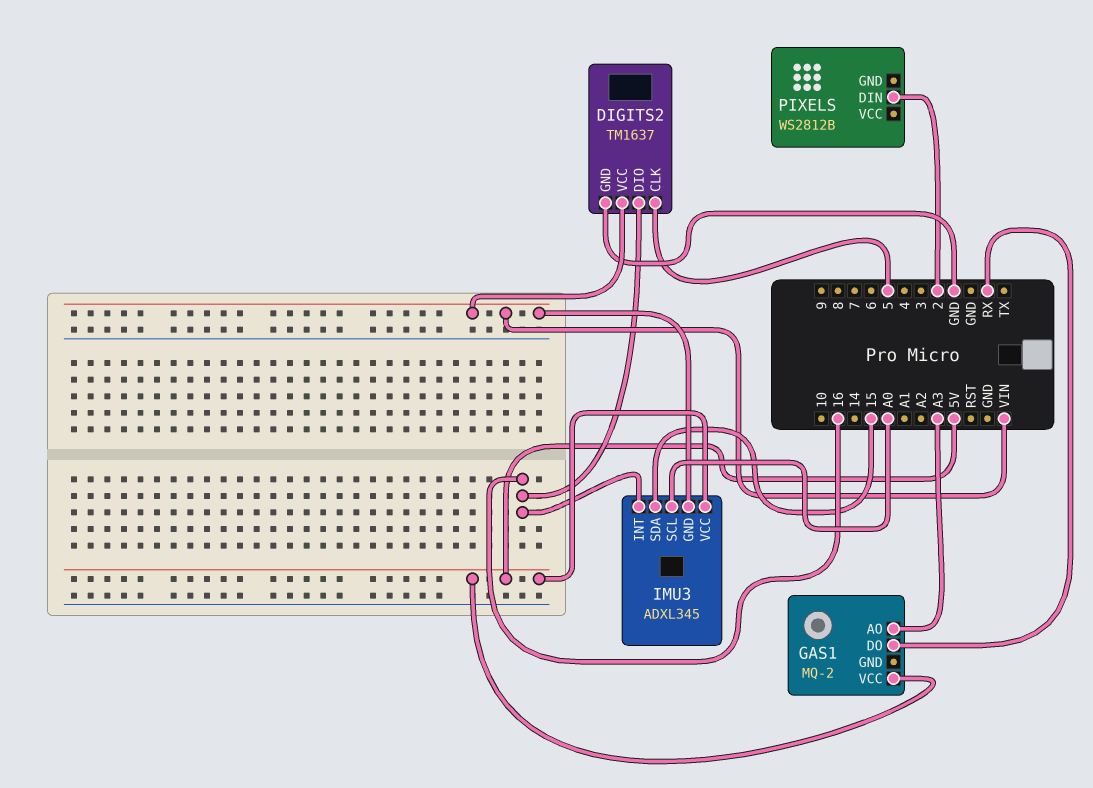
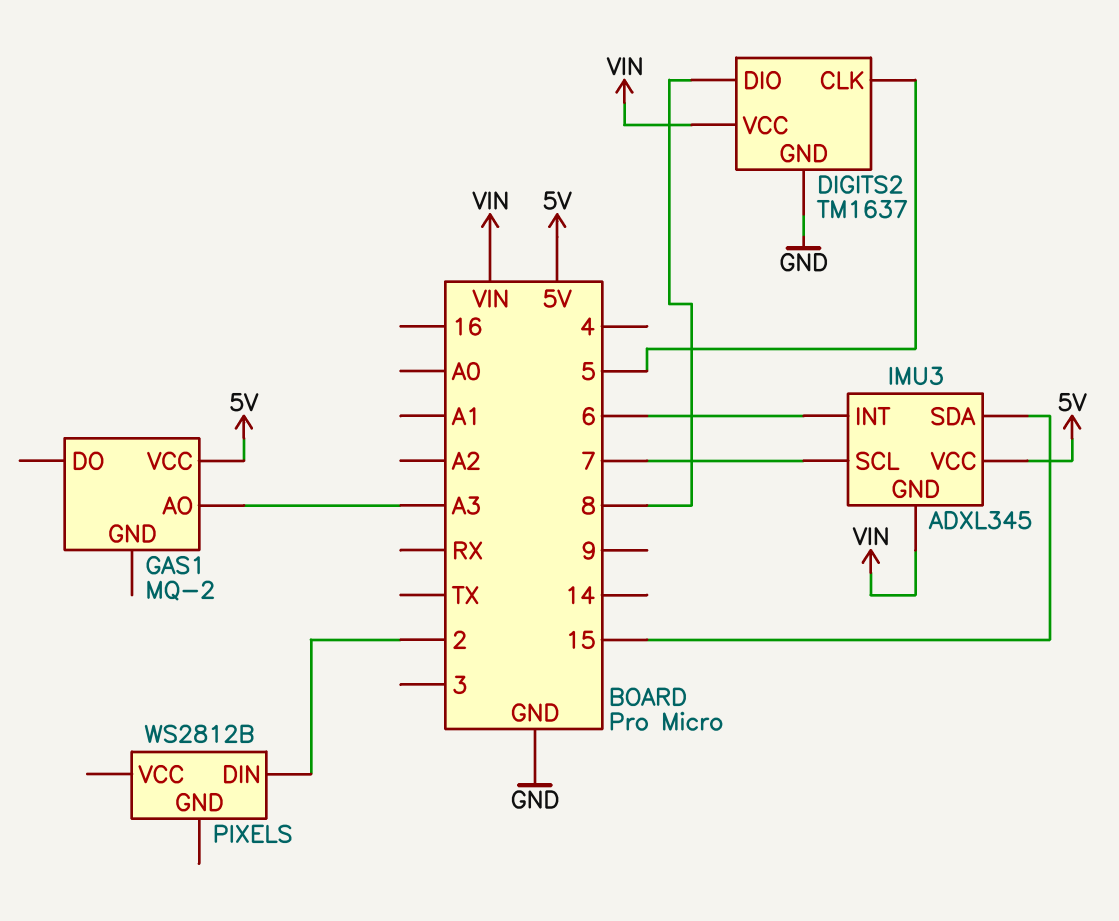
DIGITS2 pin DIO: 16 -> 8
GAS1 pin DO: RX -> none
IMU3 pin INT: 16 -> 6
IMU3 pin SCL: A0 -> 7

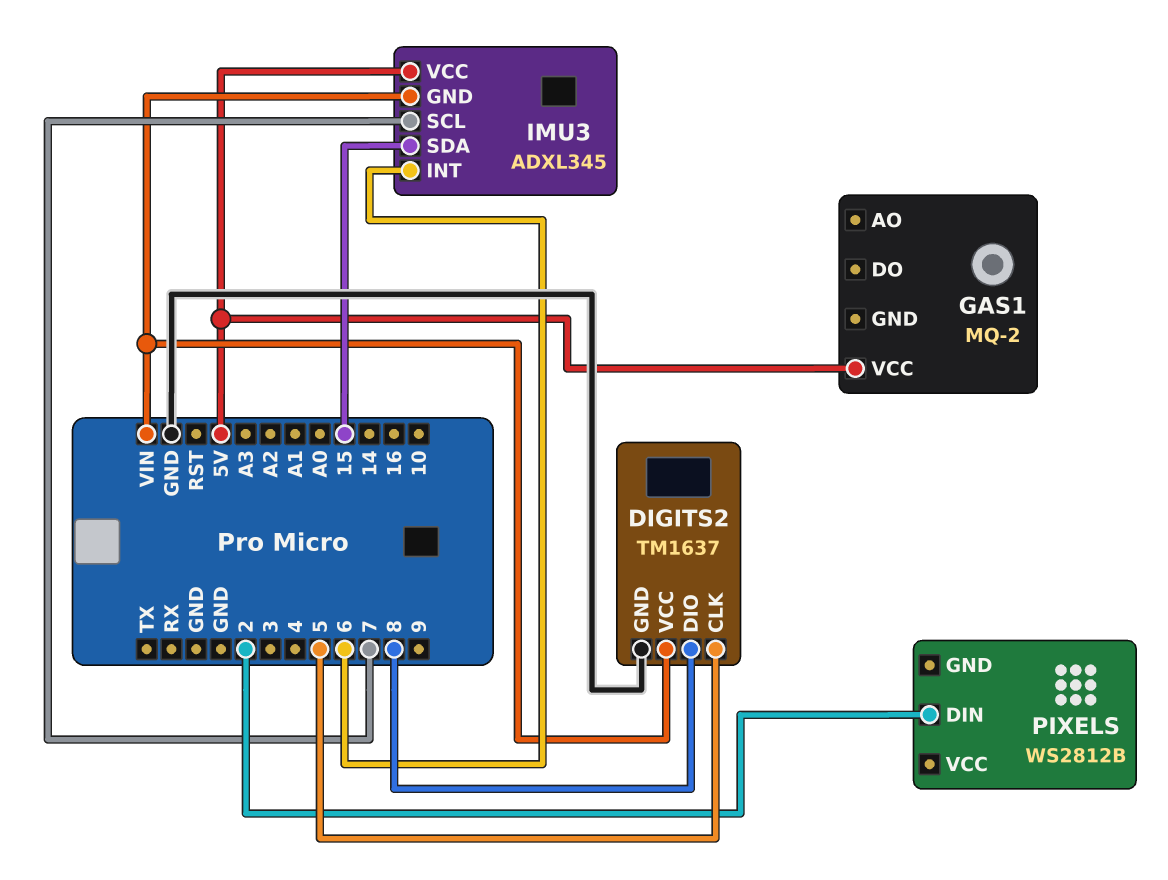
GAS1 pin AO: A3 -> none

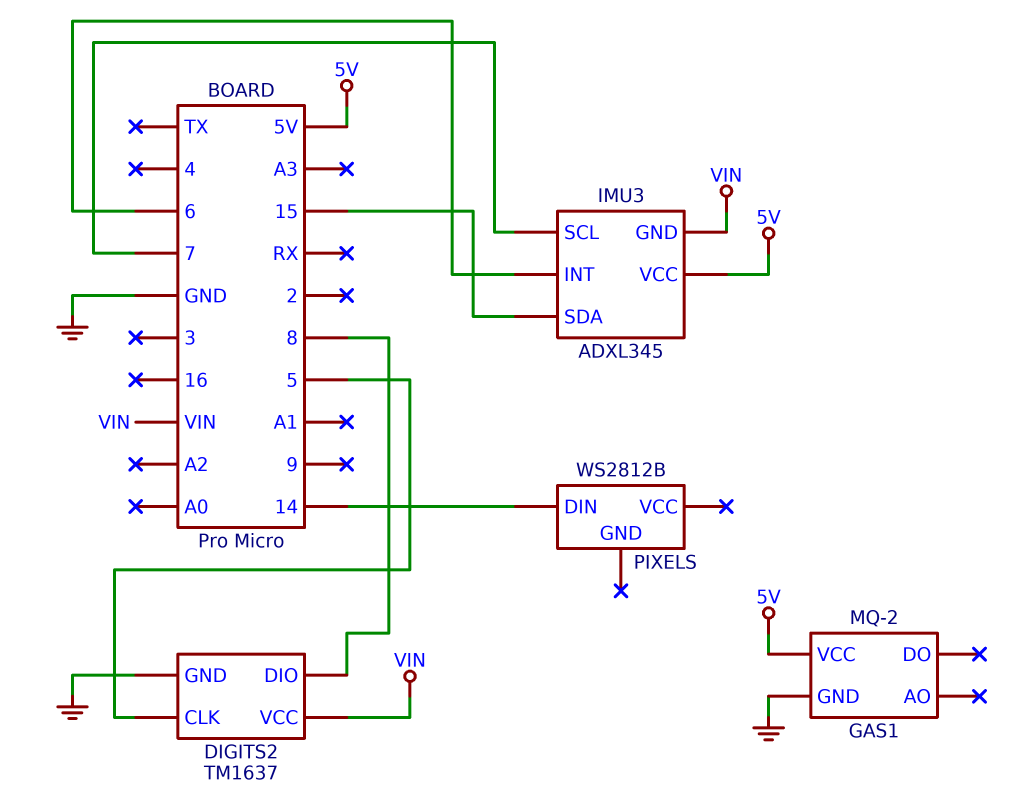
GAS1 pin GND: none -> GND
PIXELS pin DIN: 2 -> 14

